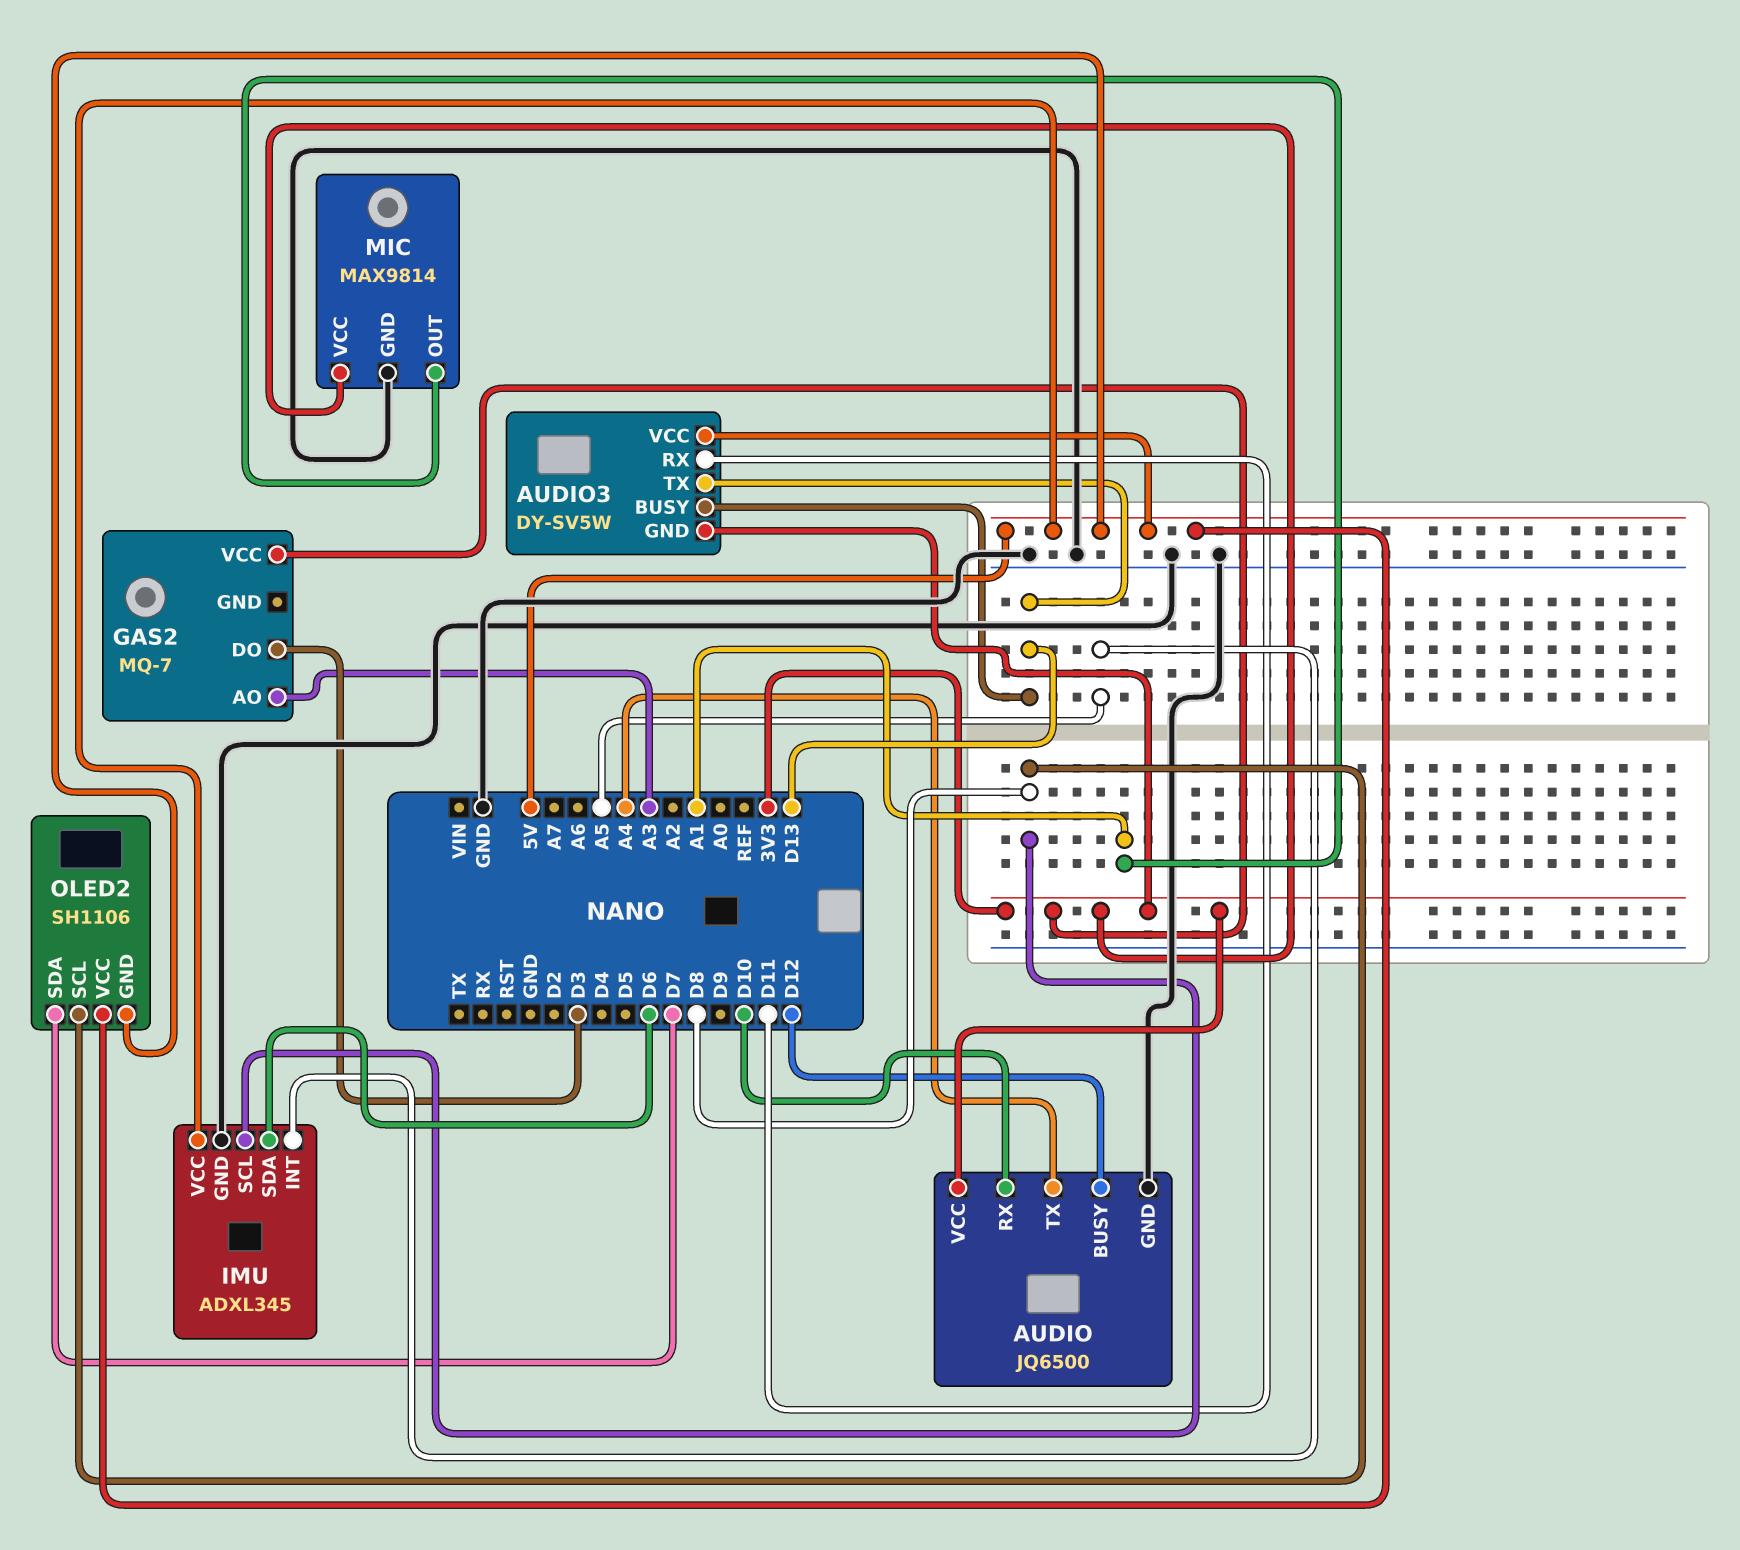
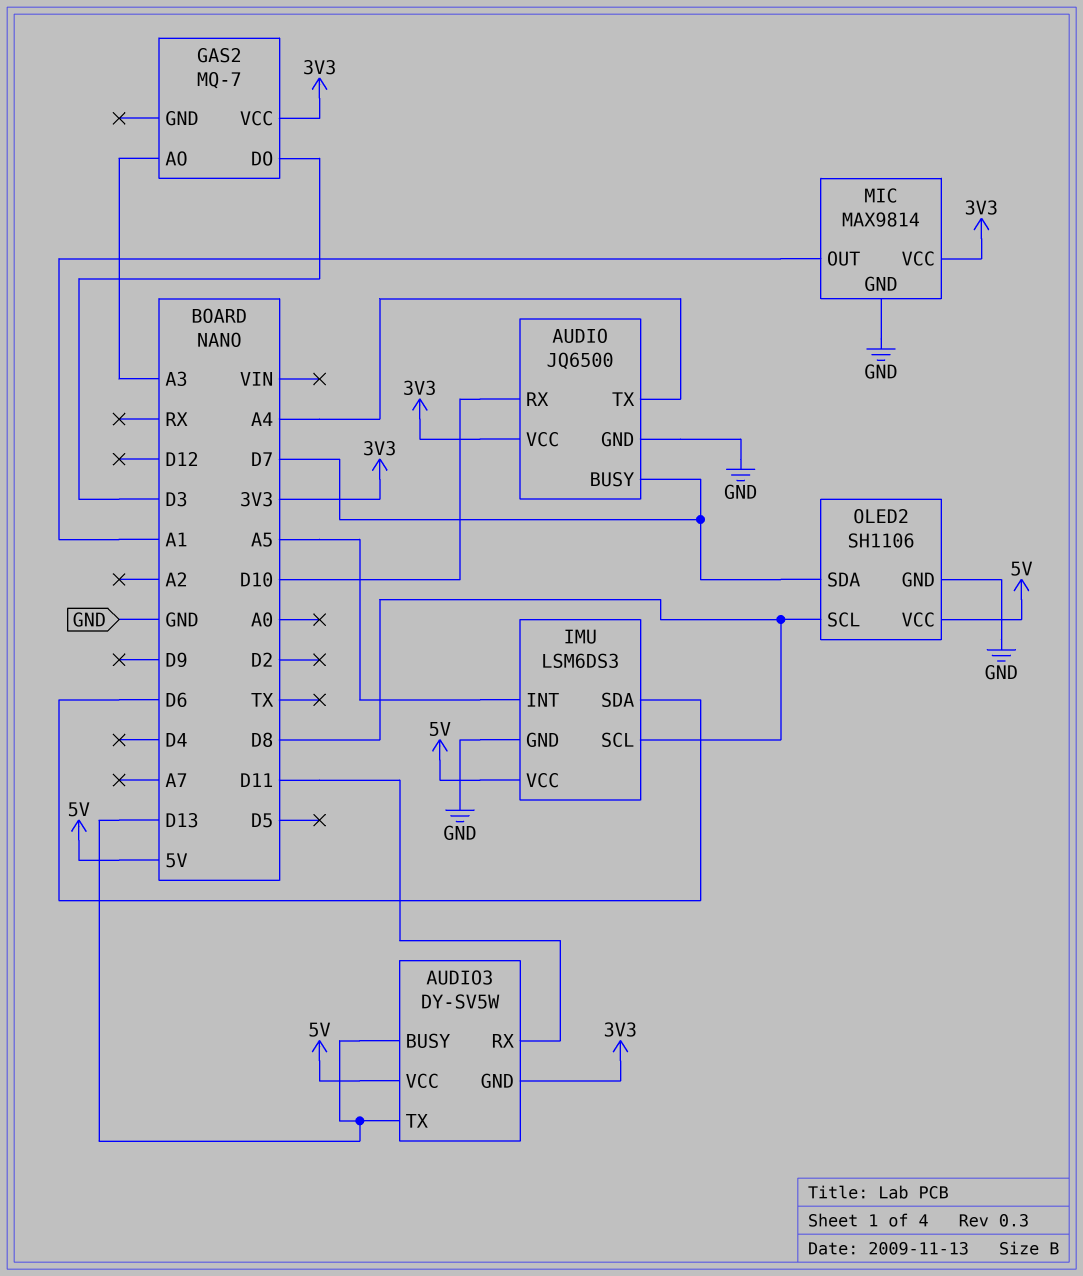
AUDIO pin BUSY: D12 -> D7
IMU: ADXL345 -> LSM6DS3
OLED2 pin GND: 5V -> GND

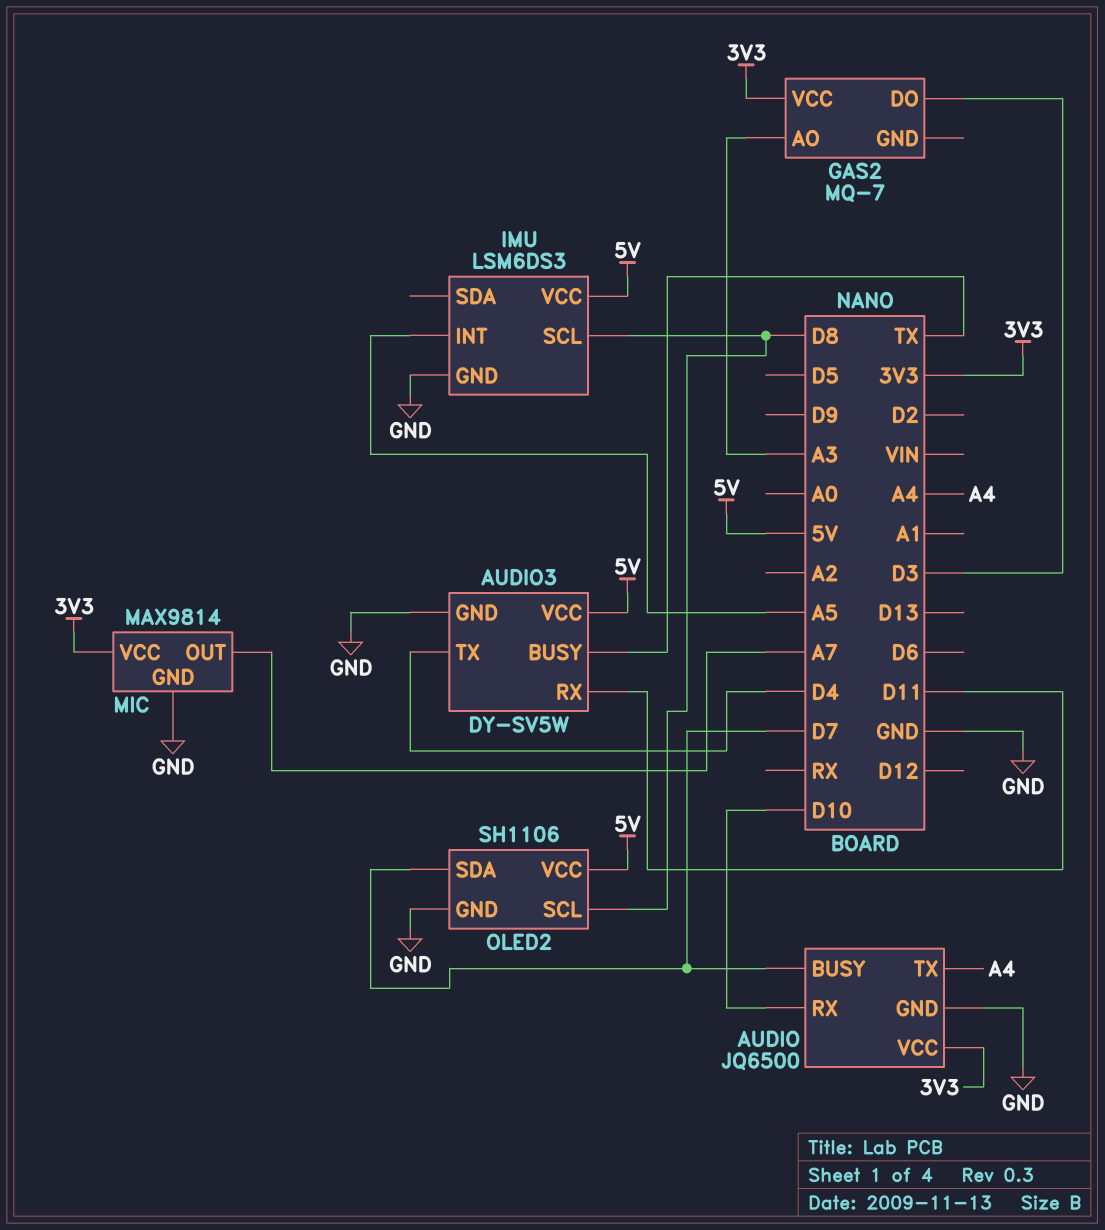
AUDIO3 pin BUSY: D13 -> TX
AUDIO3 pin GND: 3V3 -> GND
AUDIO3 pin TX: D13 -> D4
IMU pin SDA: D6 -> none
MIC pin OUT: A1 -> A7

